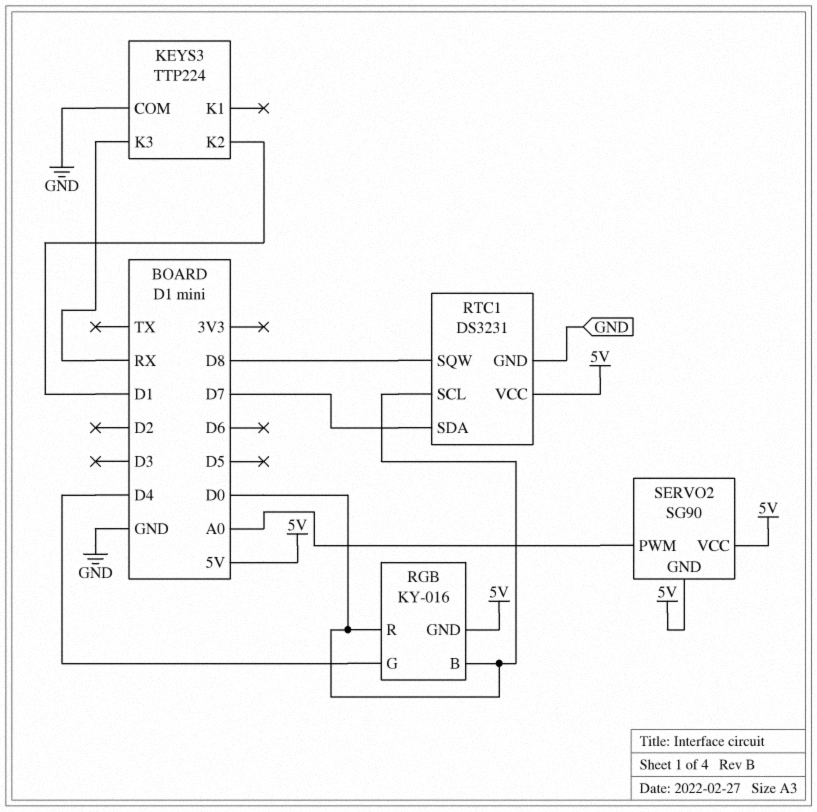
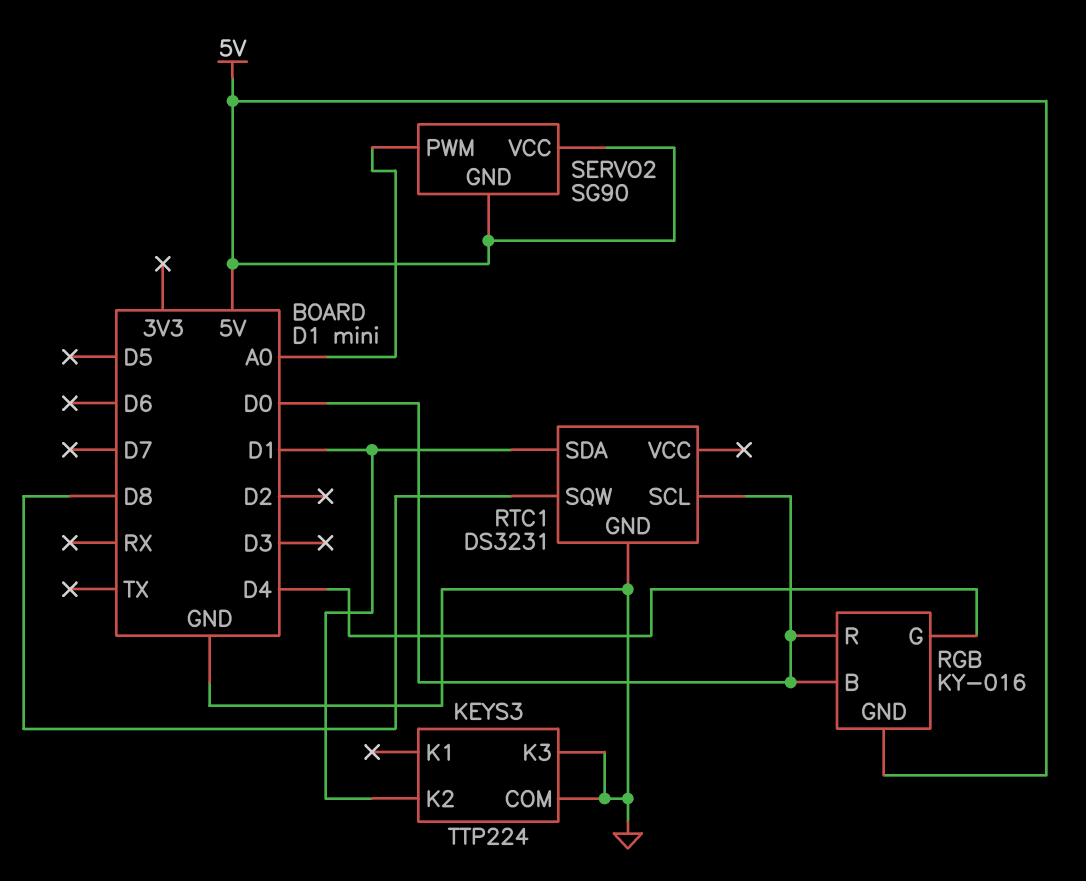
KEYS3 pin K3: RX -> GND
RTC1 pin SDA: D7 -> D1
RTC1 pin VCC: 5V -> none

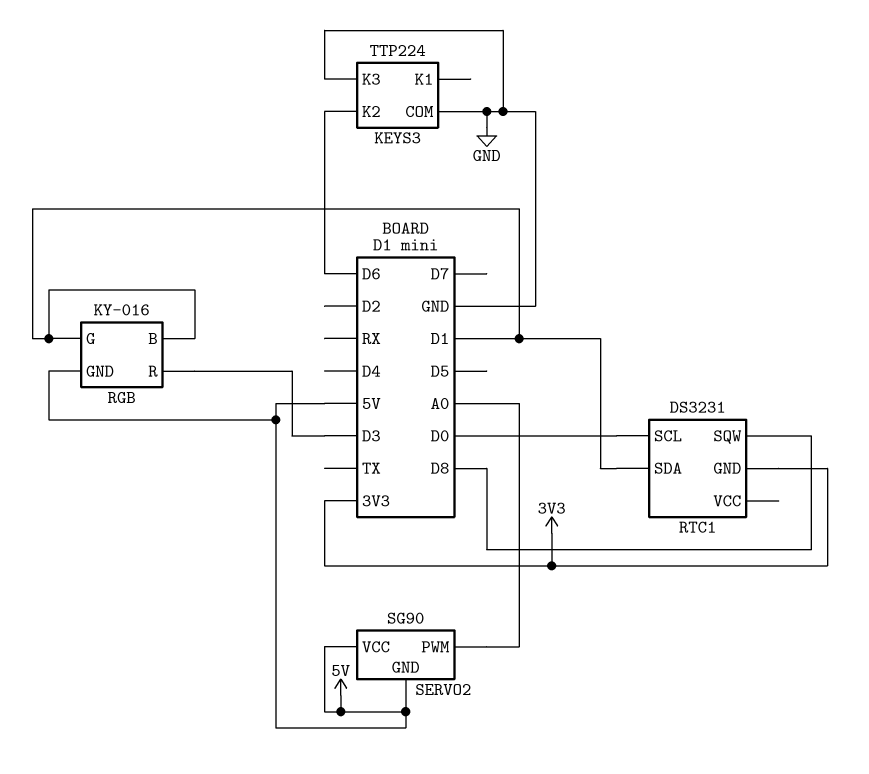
KEYS3 pin K2: D1 -> D6
RGB pin B: D0 -> D1
RGB pin G: D4 -> D1
RGB pin R: D0 -> D3
RTC1 pin GND: GND -> 3V3

